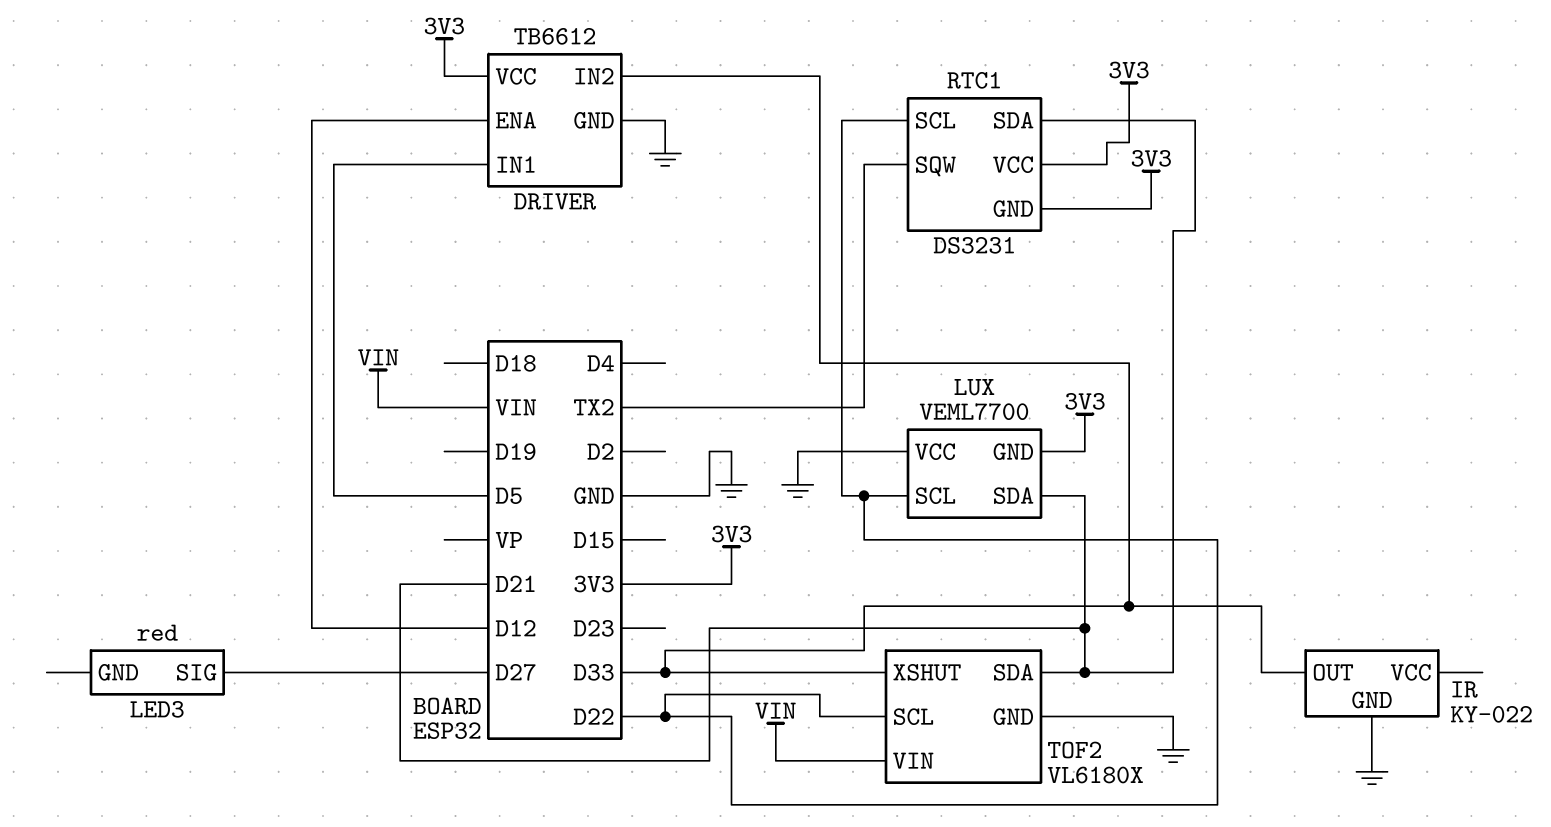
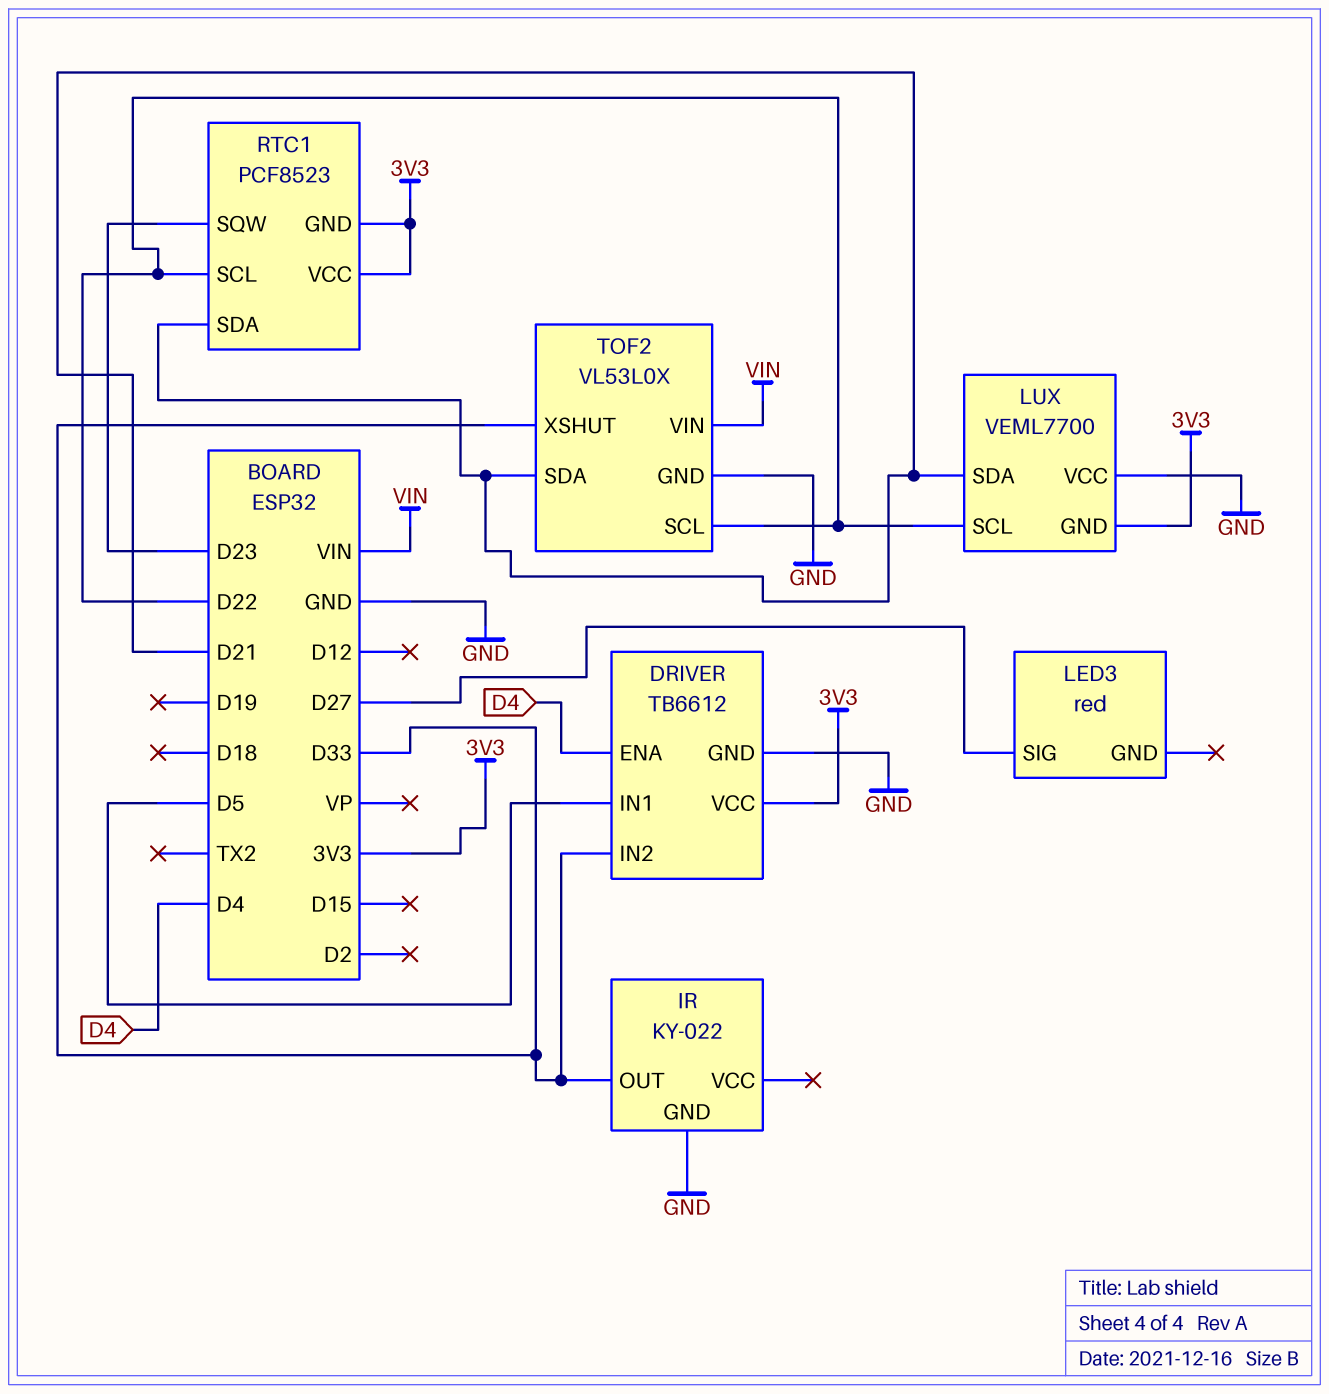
DRIVER pin ENA: D12 -> D4
RTC1: DS3231 -> PCF8523
RTC1 pin SQW: TX2 -> D23
TOF2: VL6180X -> VL53L0X

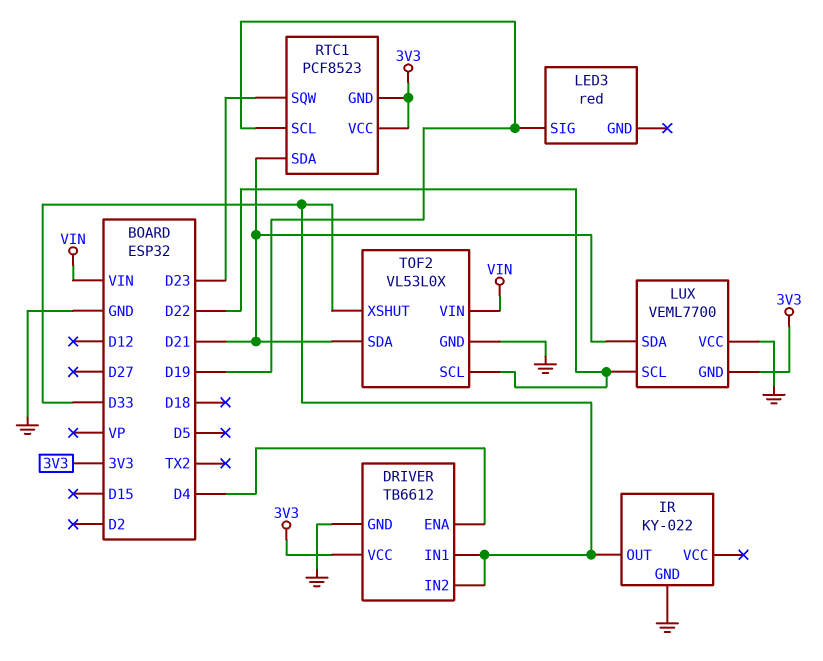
DRIVER pin IN1: D5 -> D33
LED3 pin SIG: D27 -> D19
RTC1 pin SCL: D22 -> D19

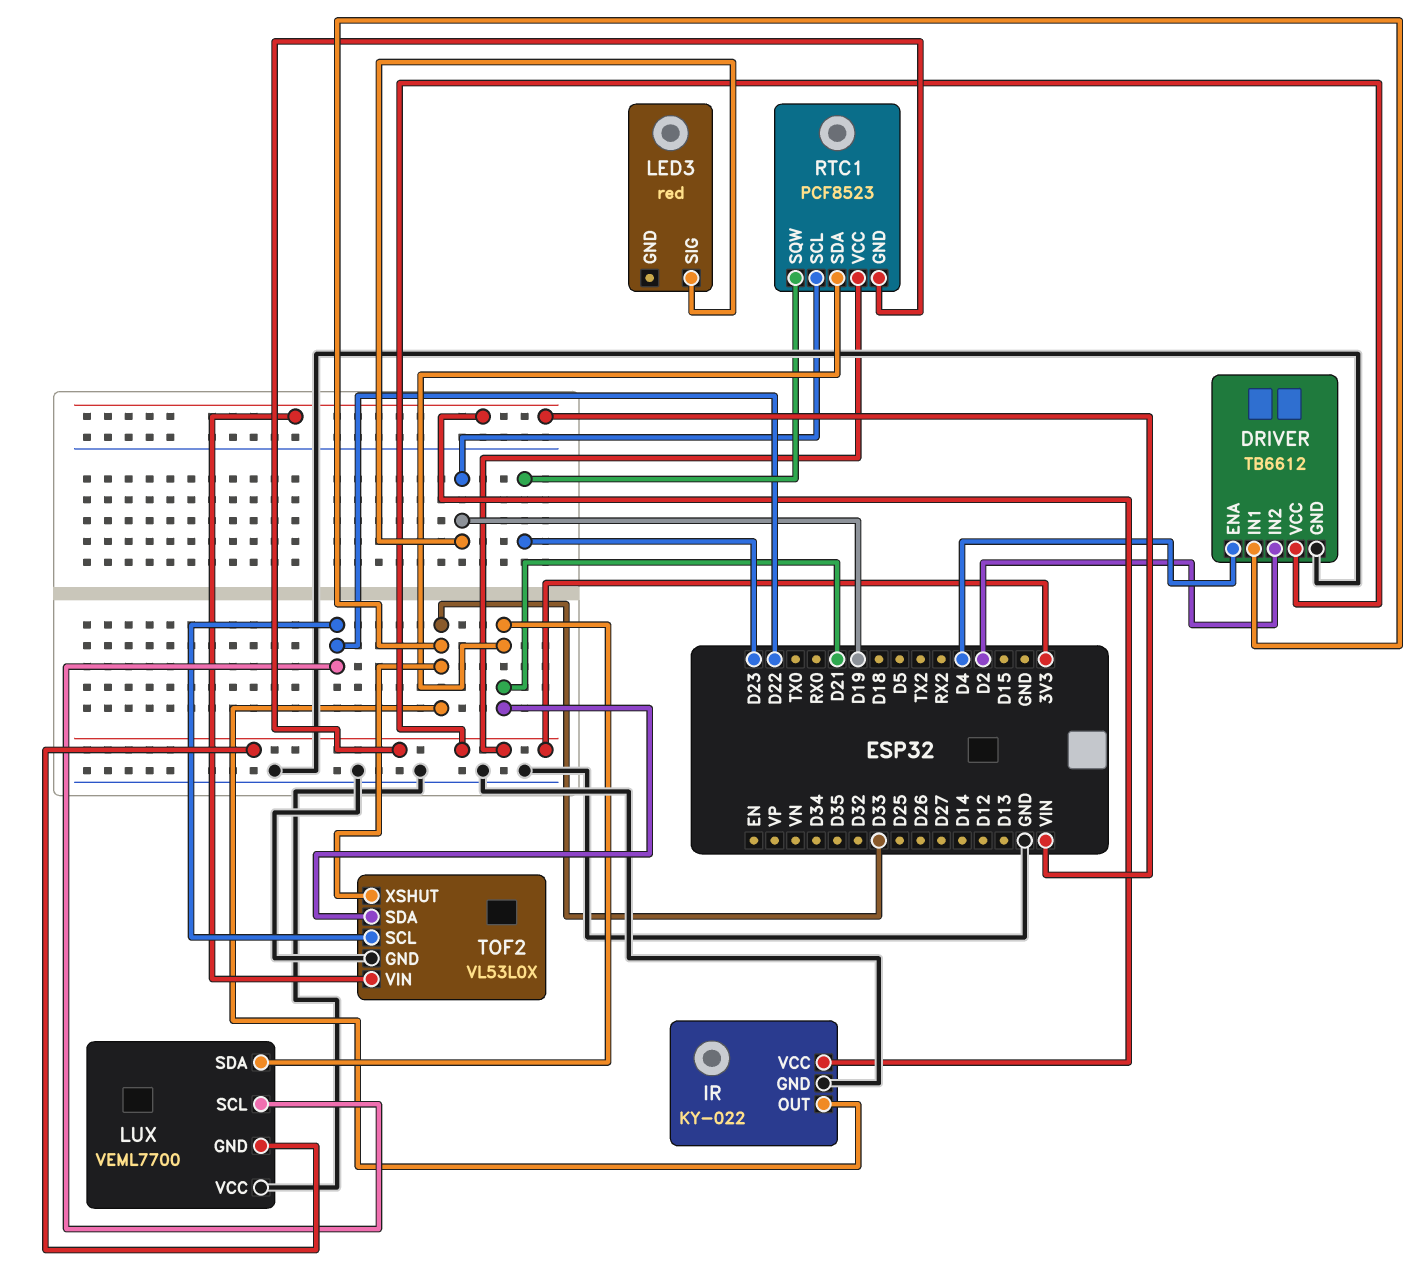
DRIVER pin IN2: D33 -> D2
IR pin VCC: none -> VIN

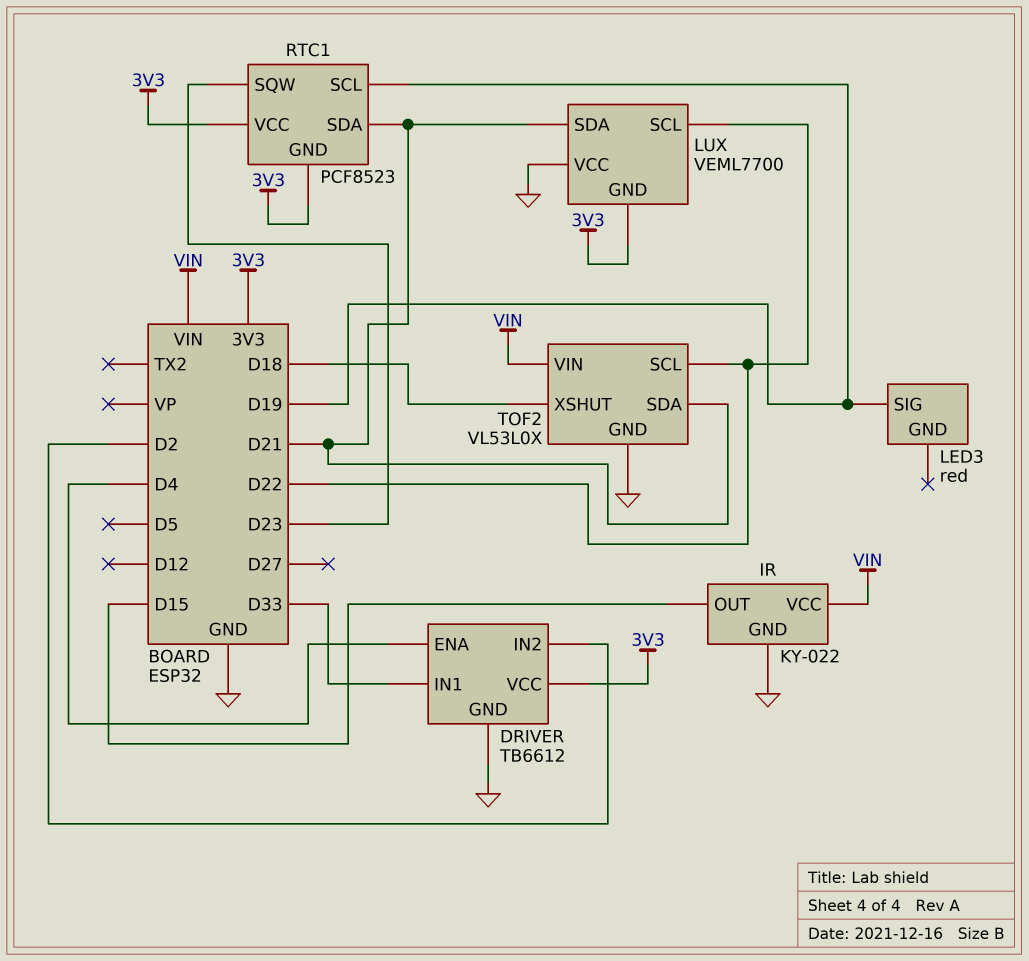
IR pin OUT: D33 -> D15
TOF2 pin XSHUT: D33 -> D18

